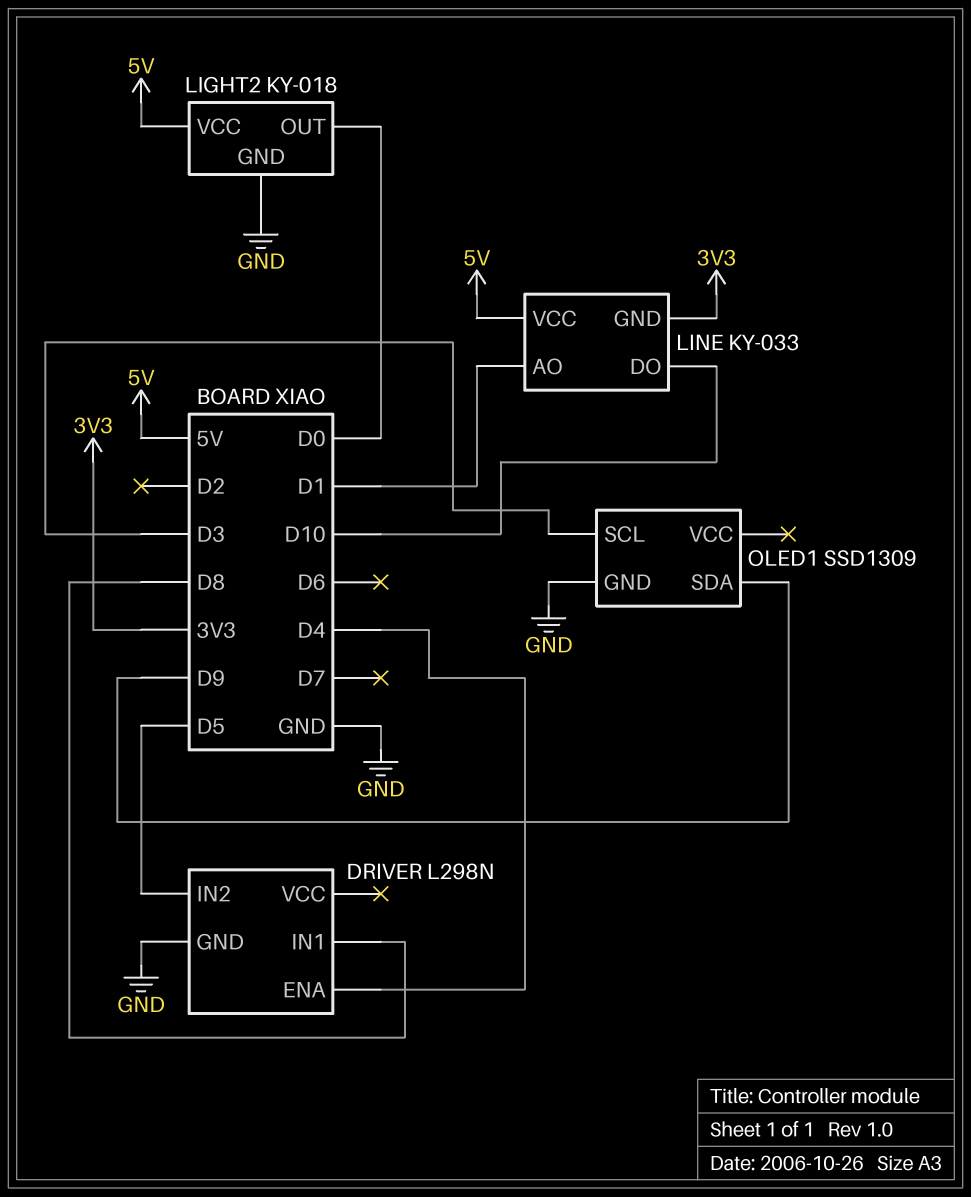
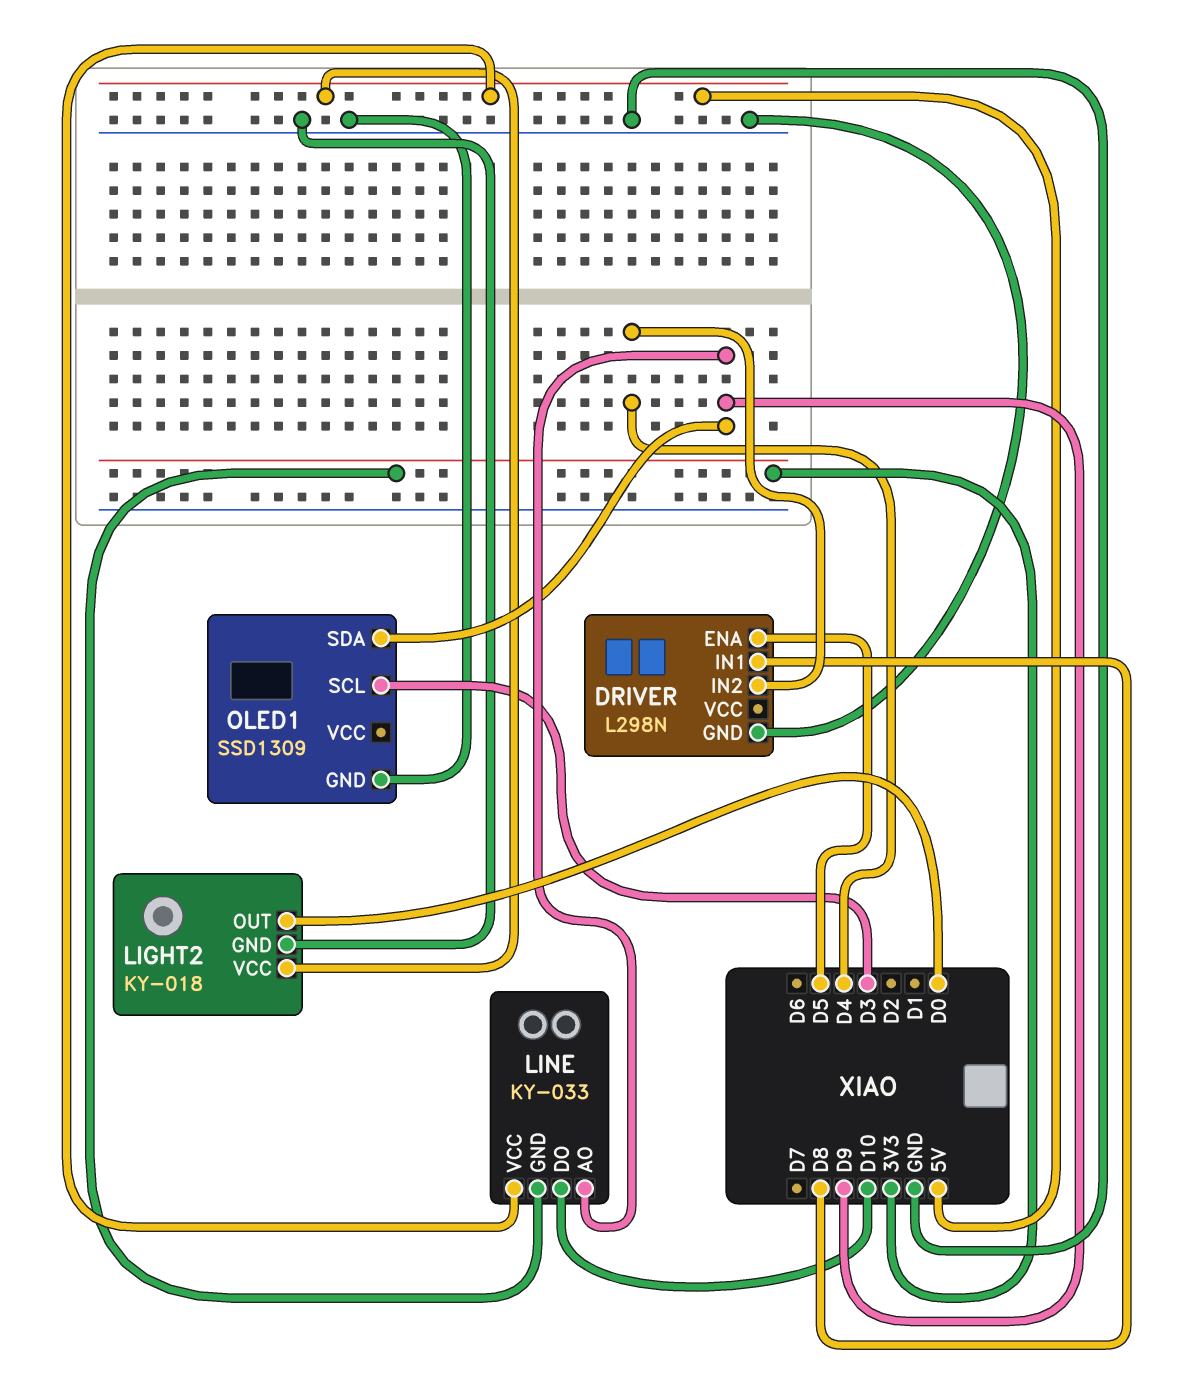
DRIVER pin ENA: D4 -> D5
DRIVER pin IN2: D5 -> D4
LINE pin AO: D1 -> D9

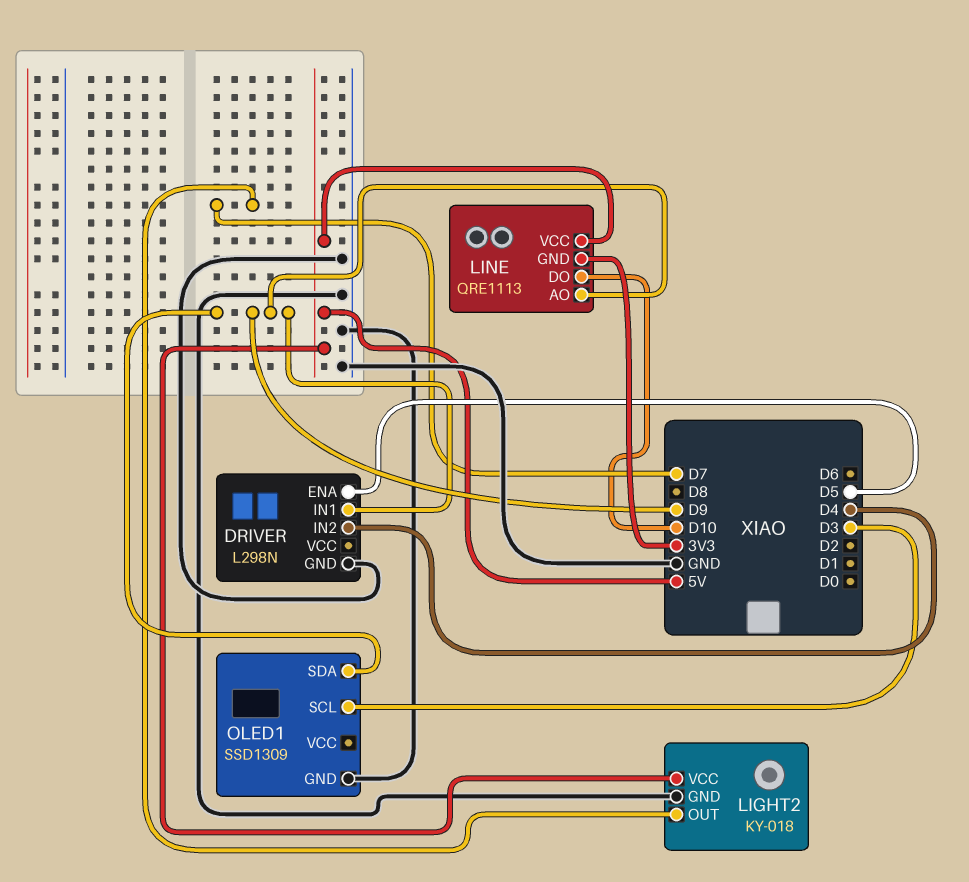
DRIVER pin IN1: D8 -> D9
LIGHT2 pin OUT: D0 -> D7
LINE: KY-033 -> QRE1113

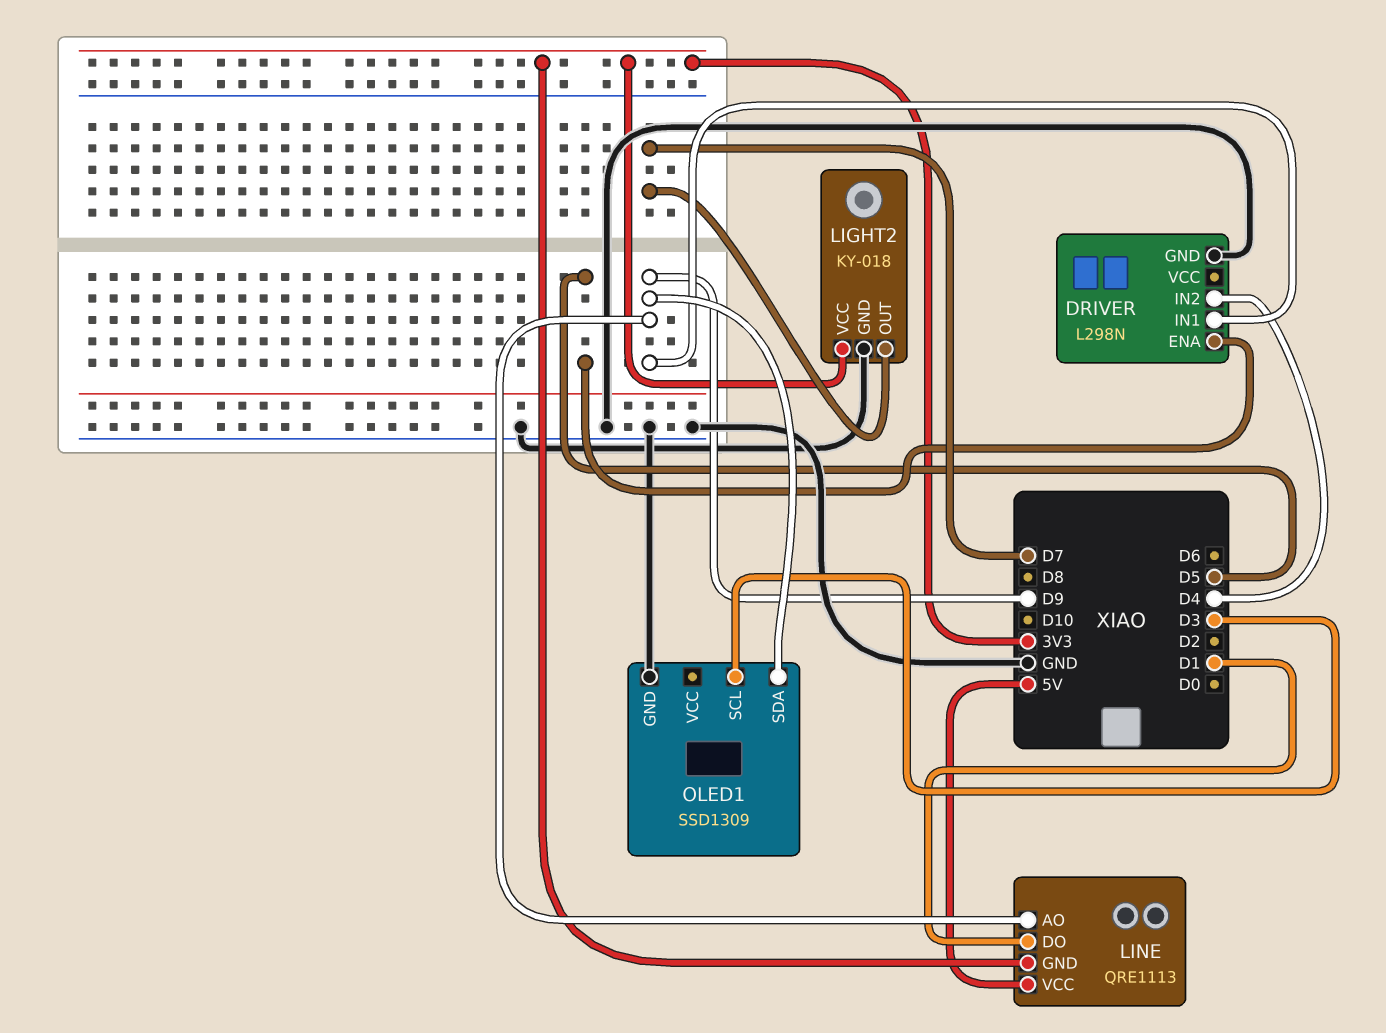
LIGHT2 pin VCC: 5V -> 3V3
LINE pin DO: D10 -> D1

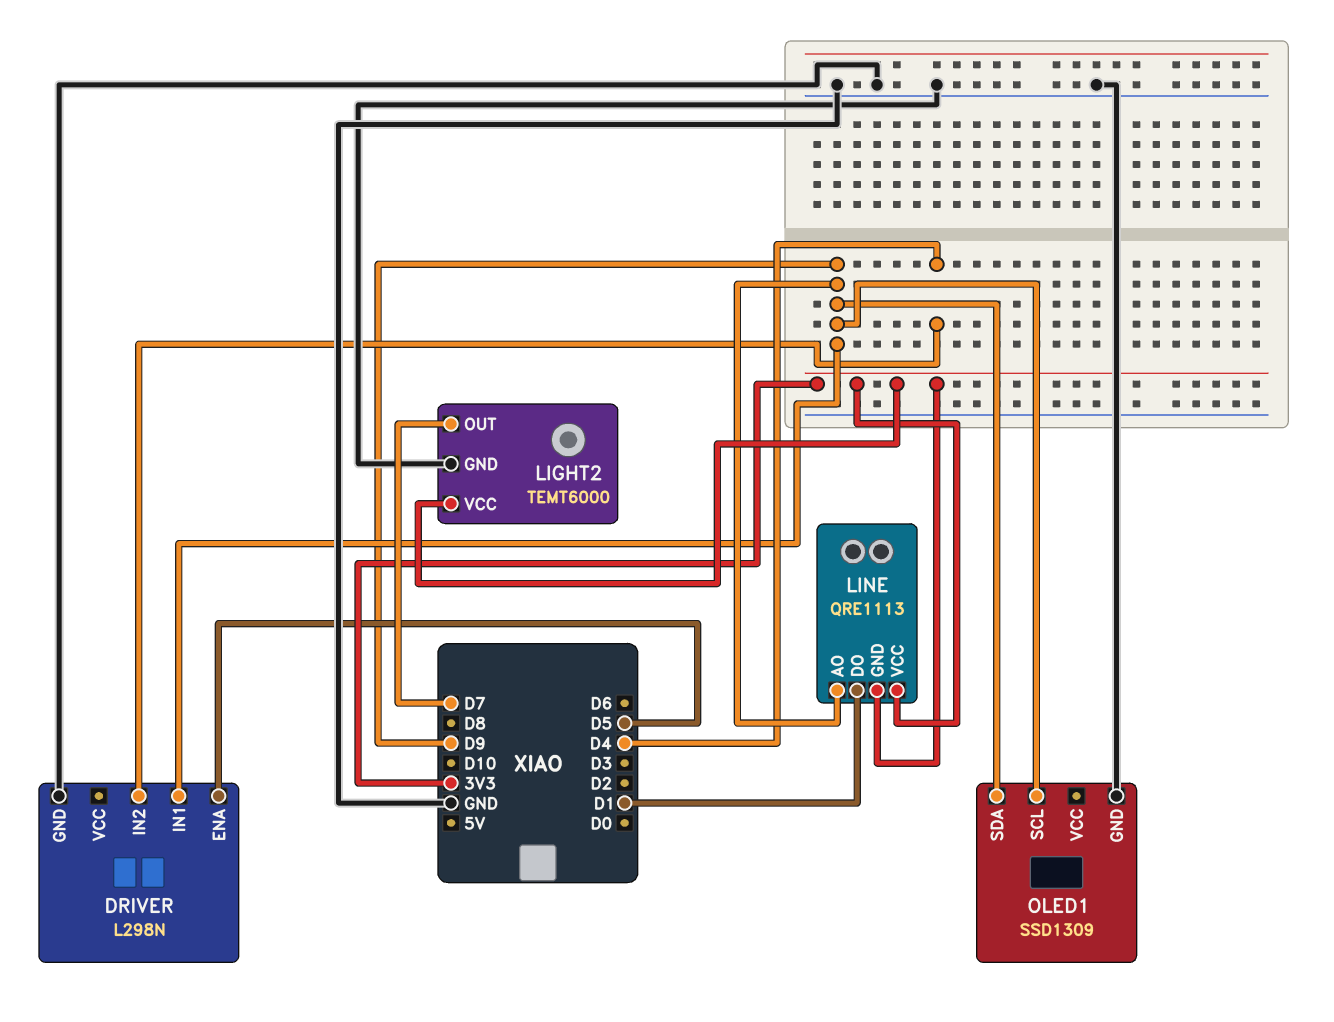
LIGHT2: KY-018 -> TEMT6000
LINE pin VCC: 5V -> 3V3
OLED1 pin SCL: D3 -> D9

